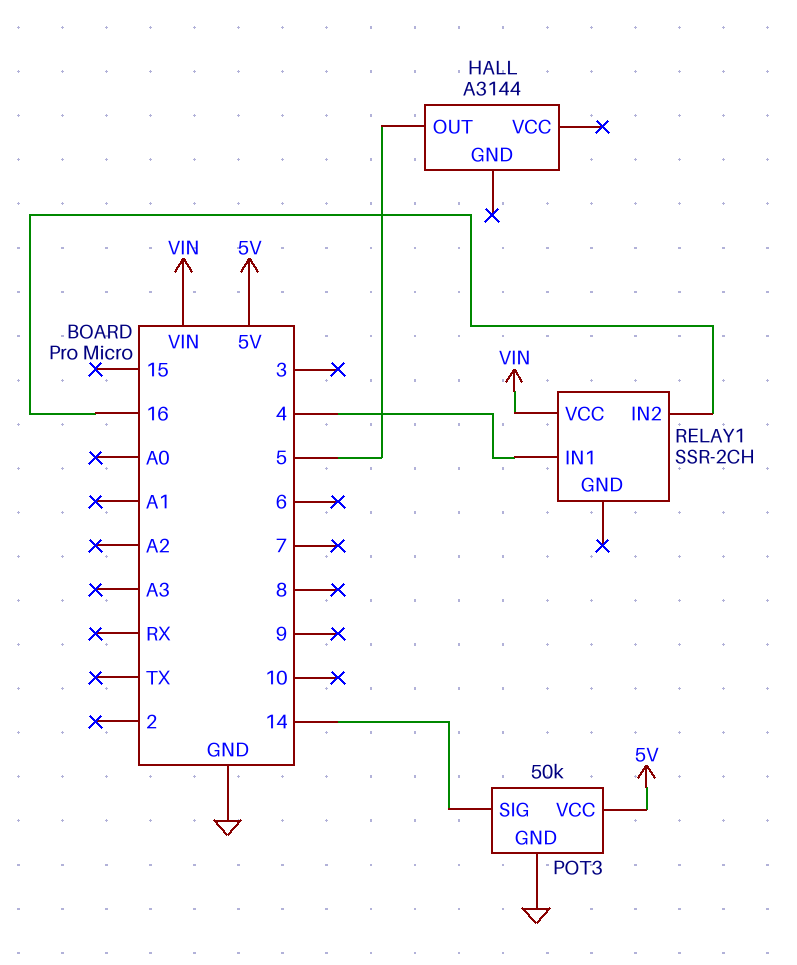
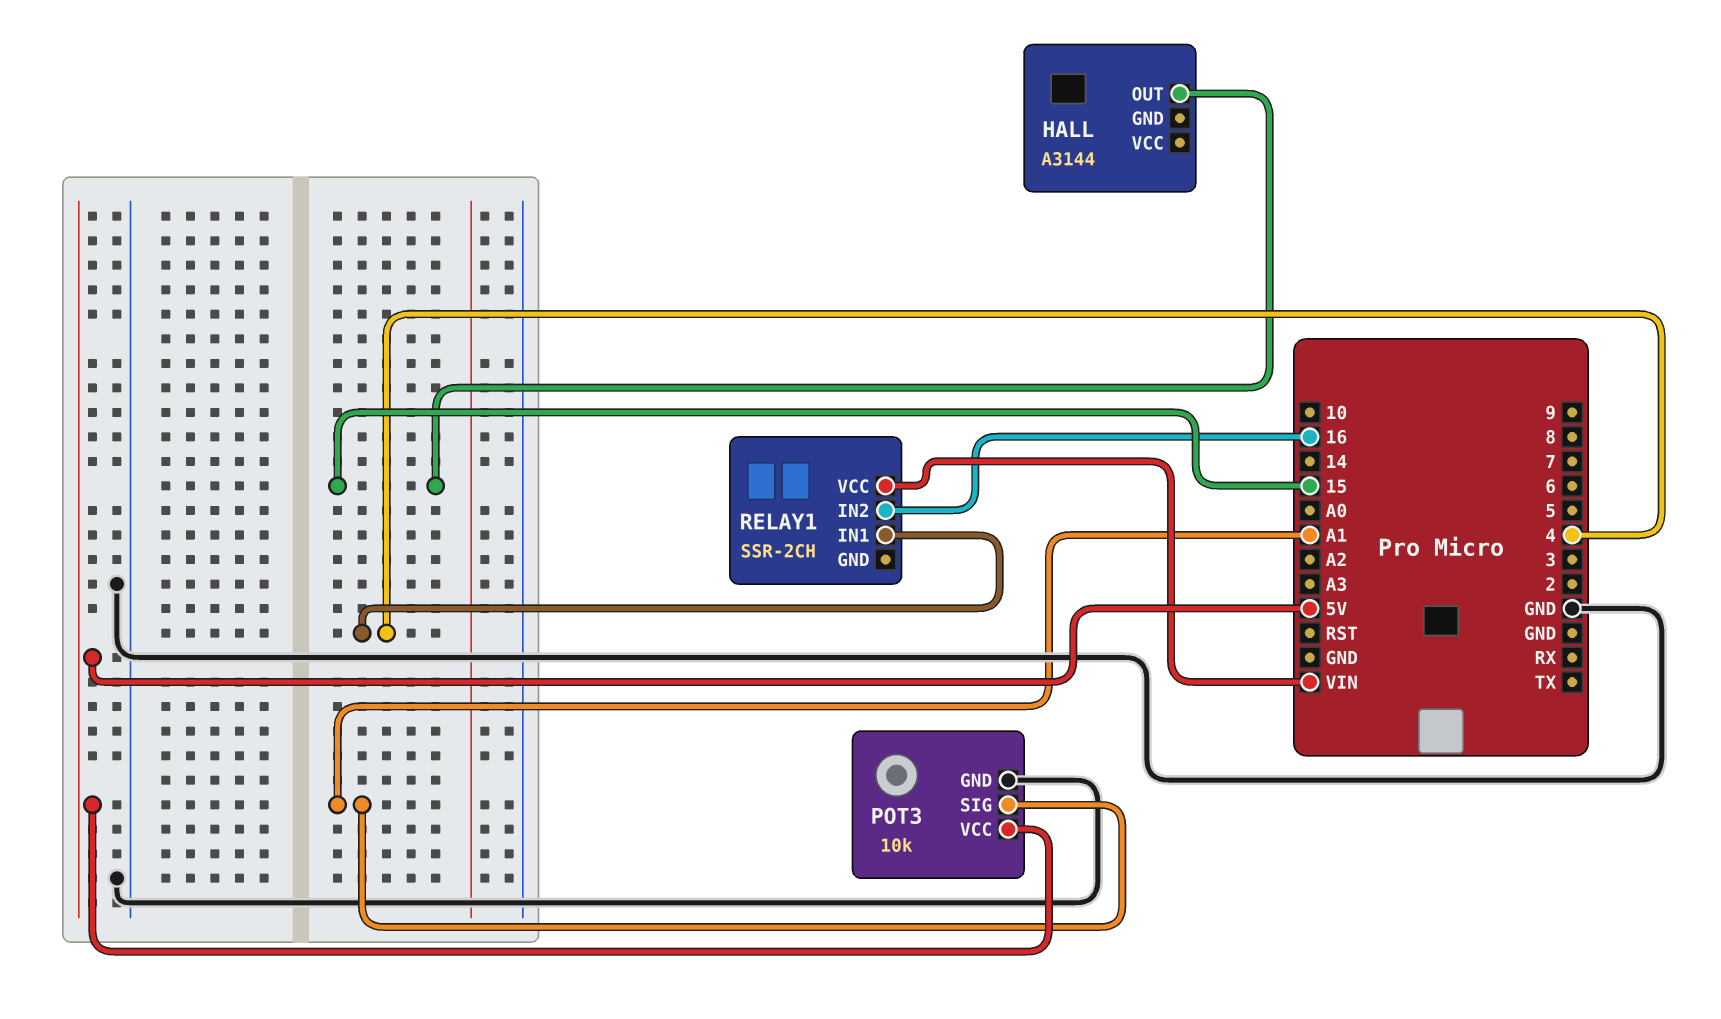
HALL pin OUT: 5 -> 15
POT3: 50k -> 10k
POT3 pin SIG: 14 -> A1

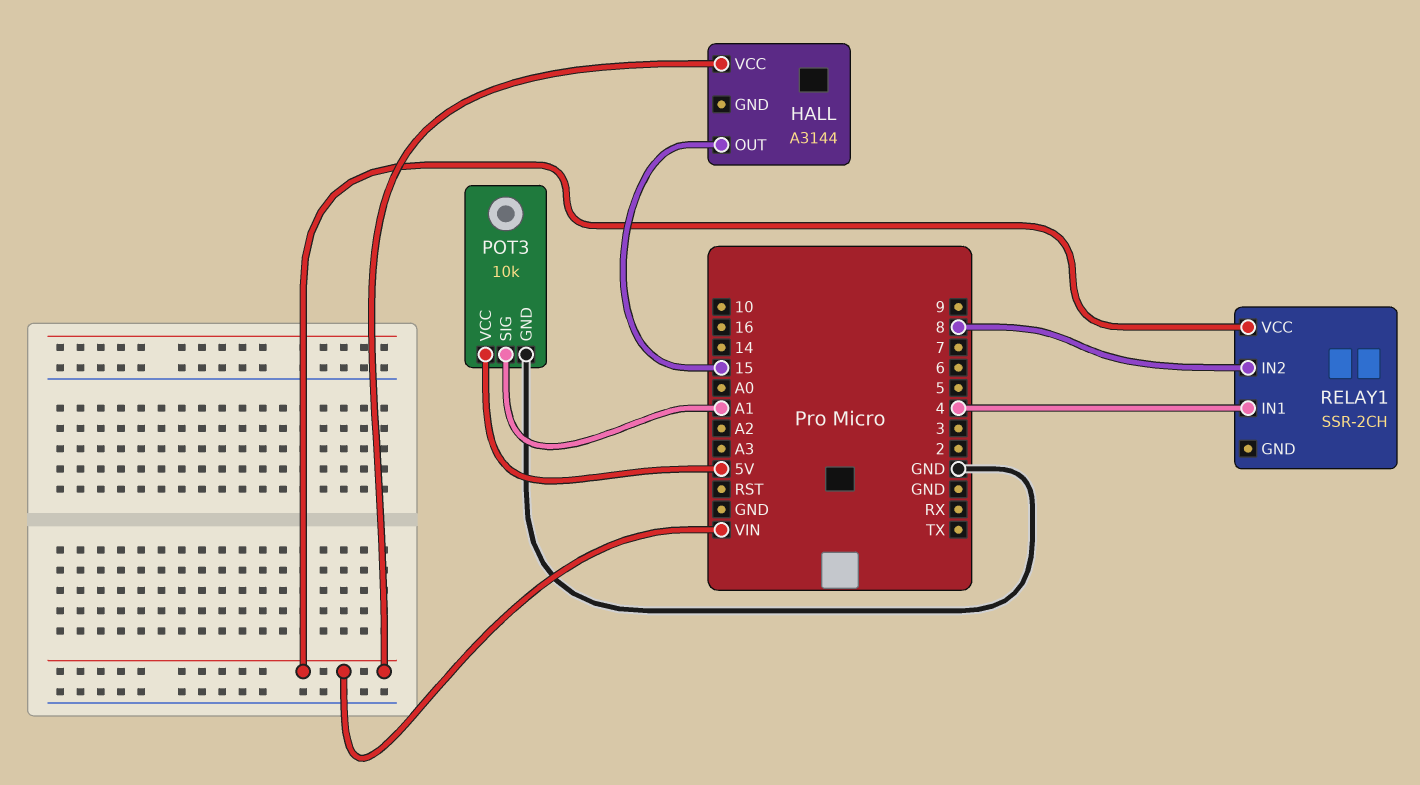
HALL pin VCC: none -> VIN
RELAY1 pin IN2: 16 -> 8

